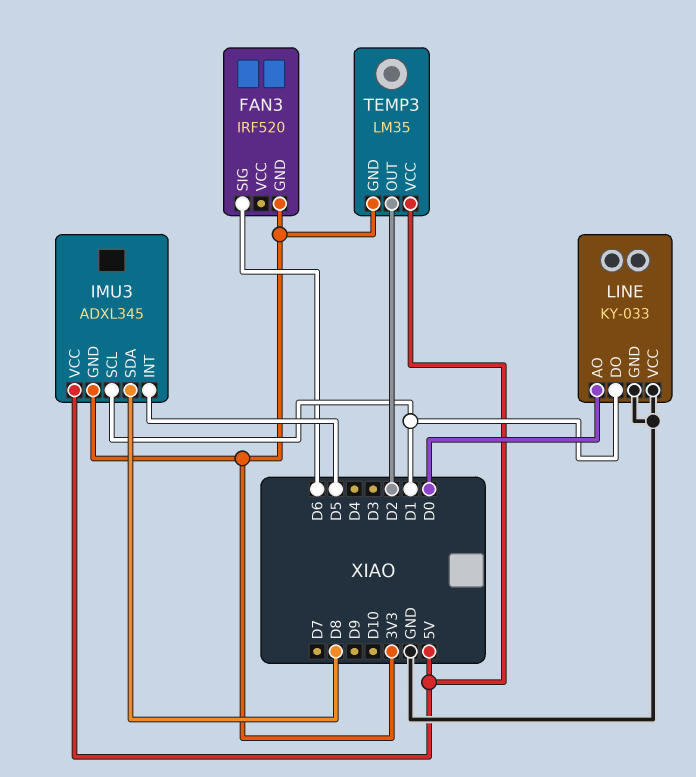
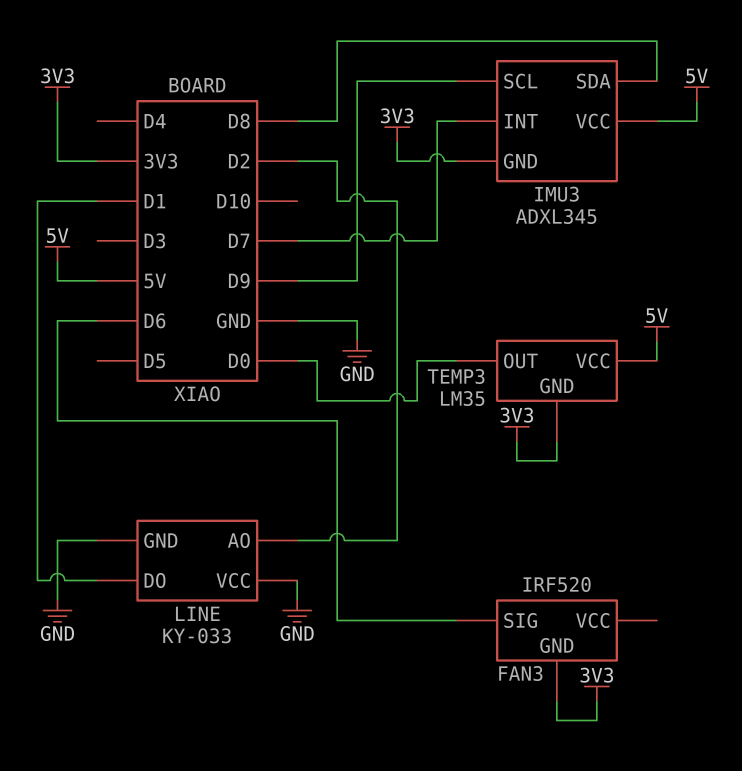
IMU3 pin INT: D5 -> D7
IMU3 pin SCL: D1 -> D9
LINE pin AO: D0 -> D2
TEMP3 pin OUT: D2 -> D0

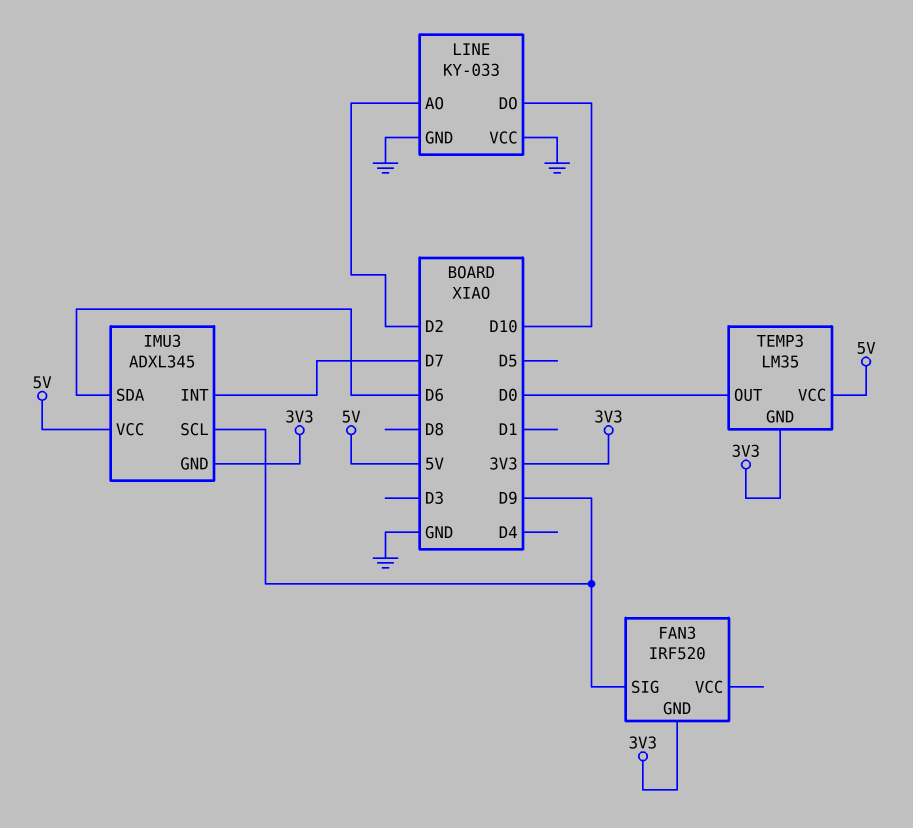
FAN3 pin SIG: D6 -> D9
IMU3 pin SDA: D8 -> D6
LINE pin DO: D1 -> D10

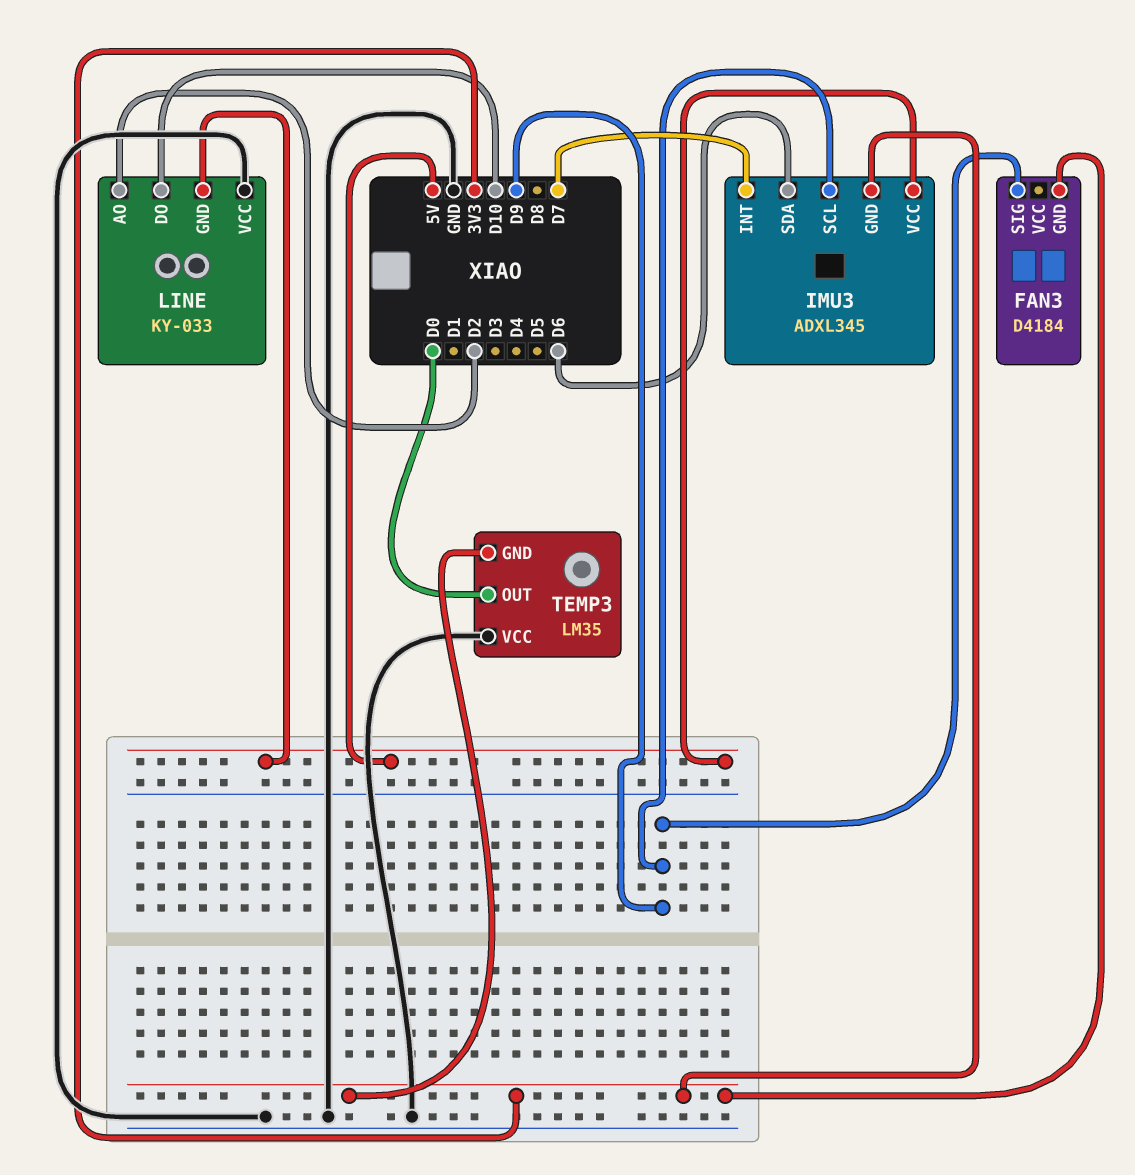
FAN3: IRF520 -> D4184
LINE pin GND: GND -> 5V
TEMP3 pin VCC: 5V -> GND

